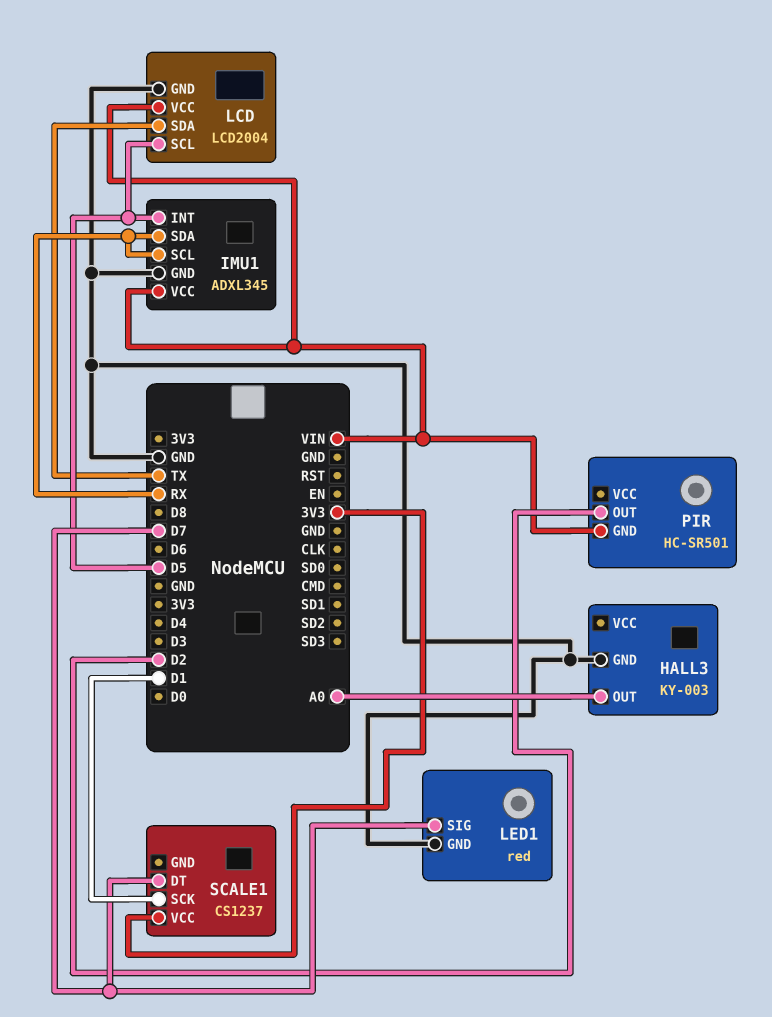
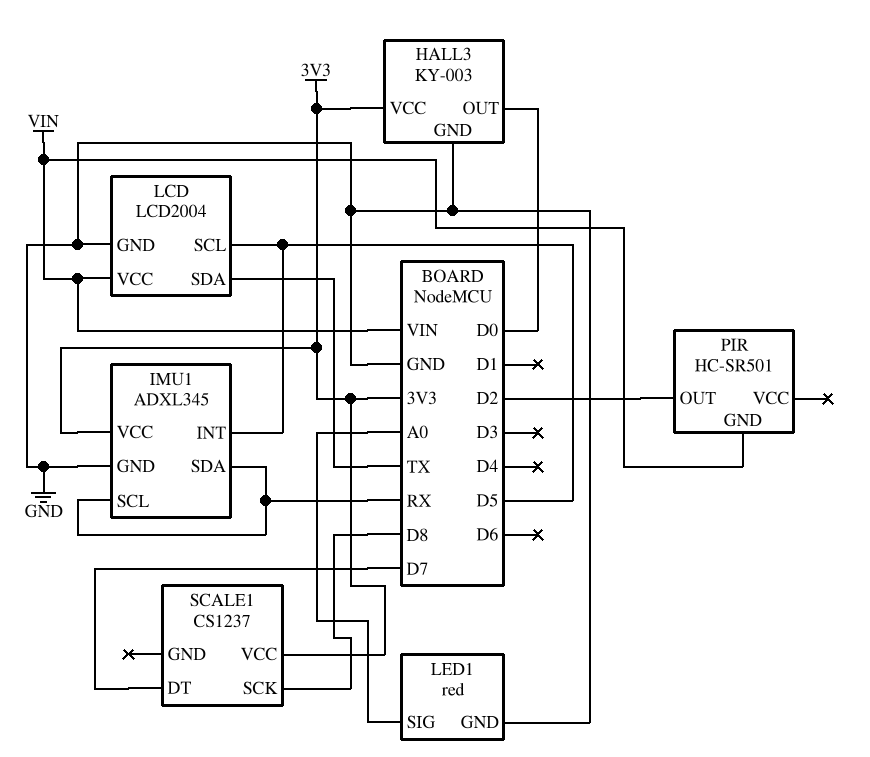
HALL3 pin OUT: A0 -> D0
HALL3 pin VCC: none -> 3V3
IMU1 pin VCC: VIN -> 3V3
LED1 pin SIG: D7 -> A0
SCALE1 pin SCK: D1 -> D8

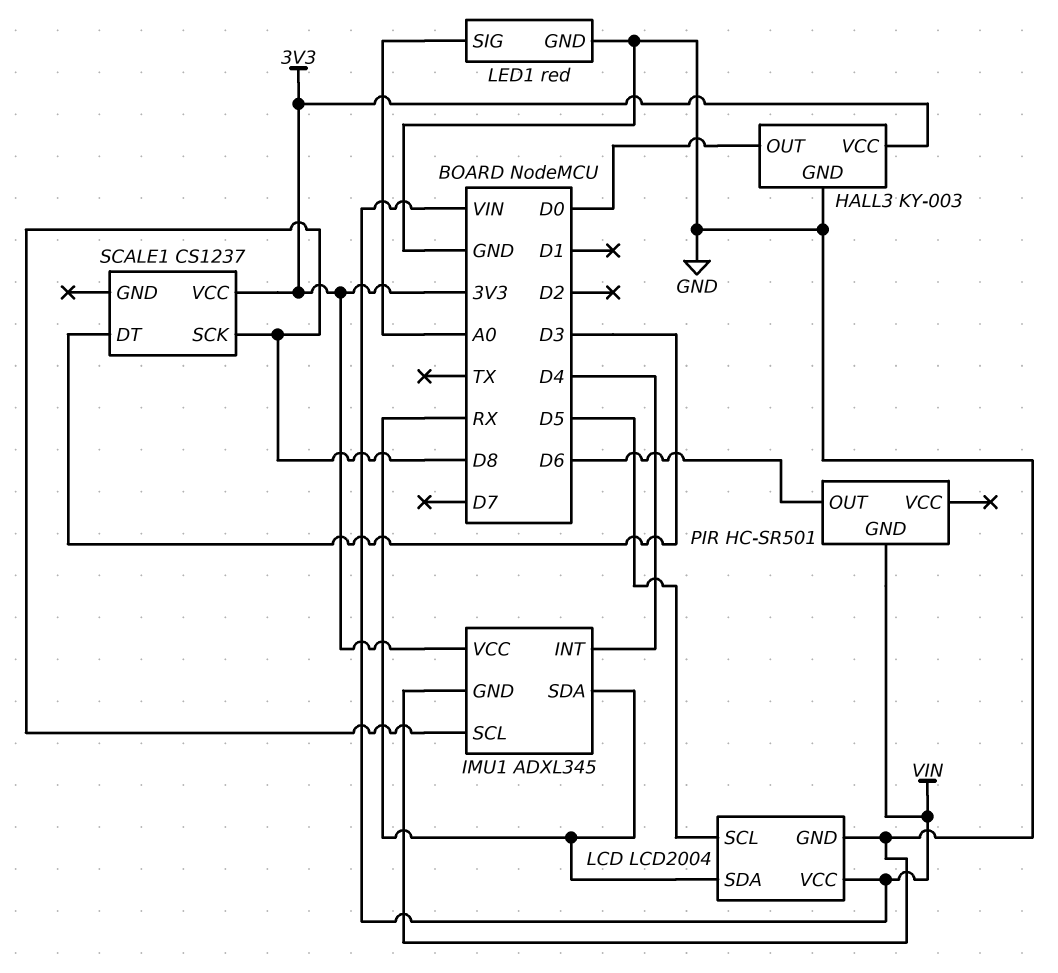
IMU1 pin INT: D5 -> D4
IMU1 pin SCL: RX -> D8
LCD pin SDA: TX -> RX
PIR pin OUT: D2 -> D6
SCALE1 pin DT: D7 -> D3

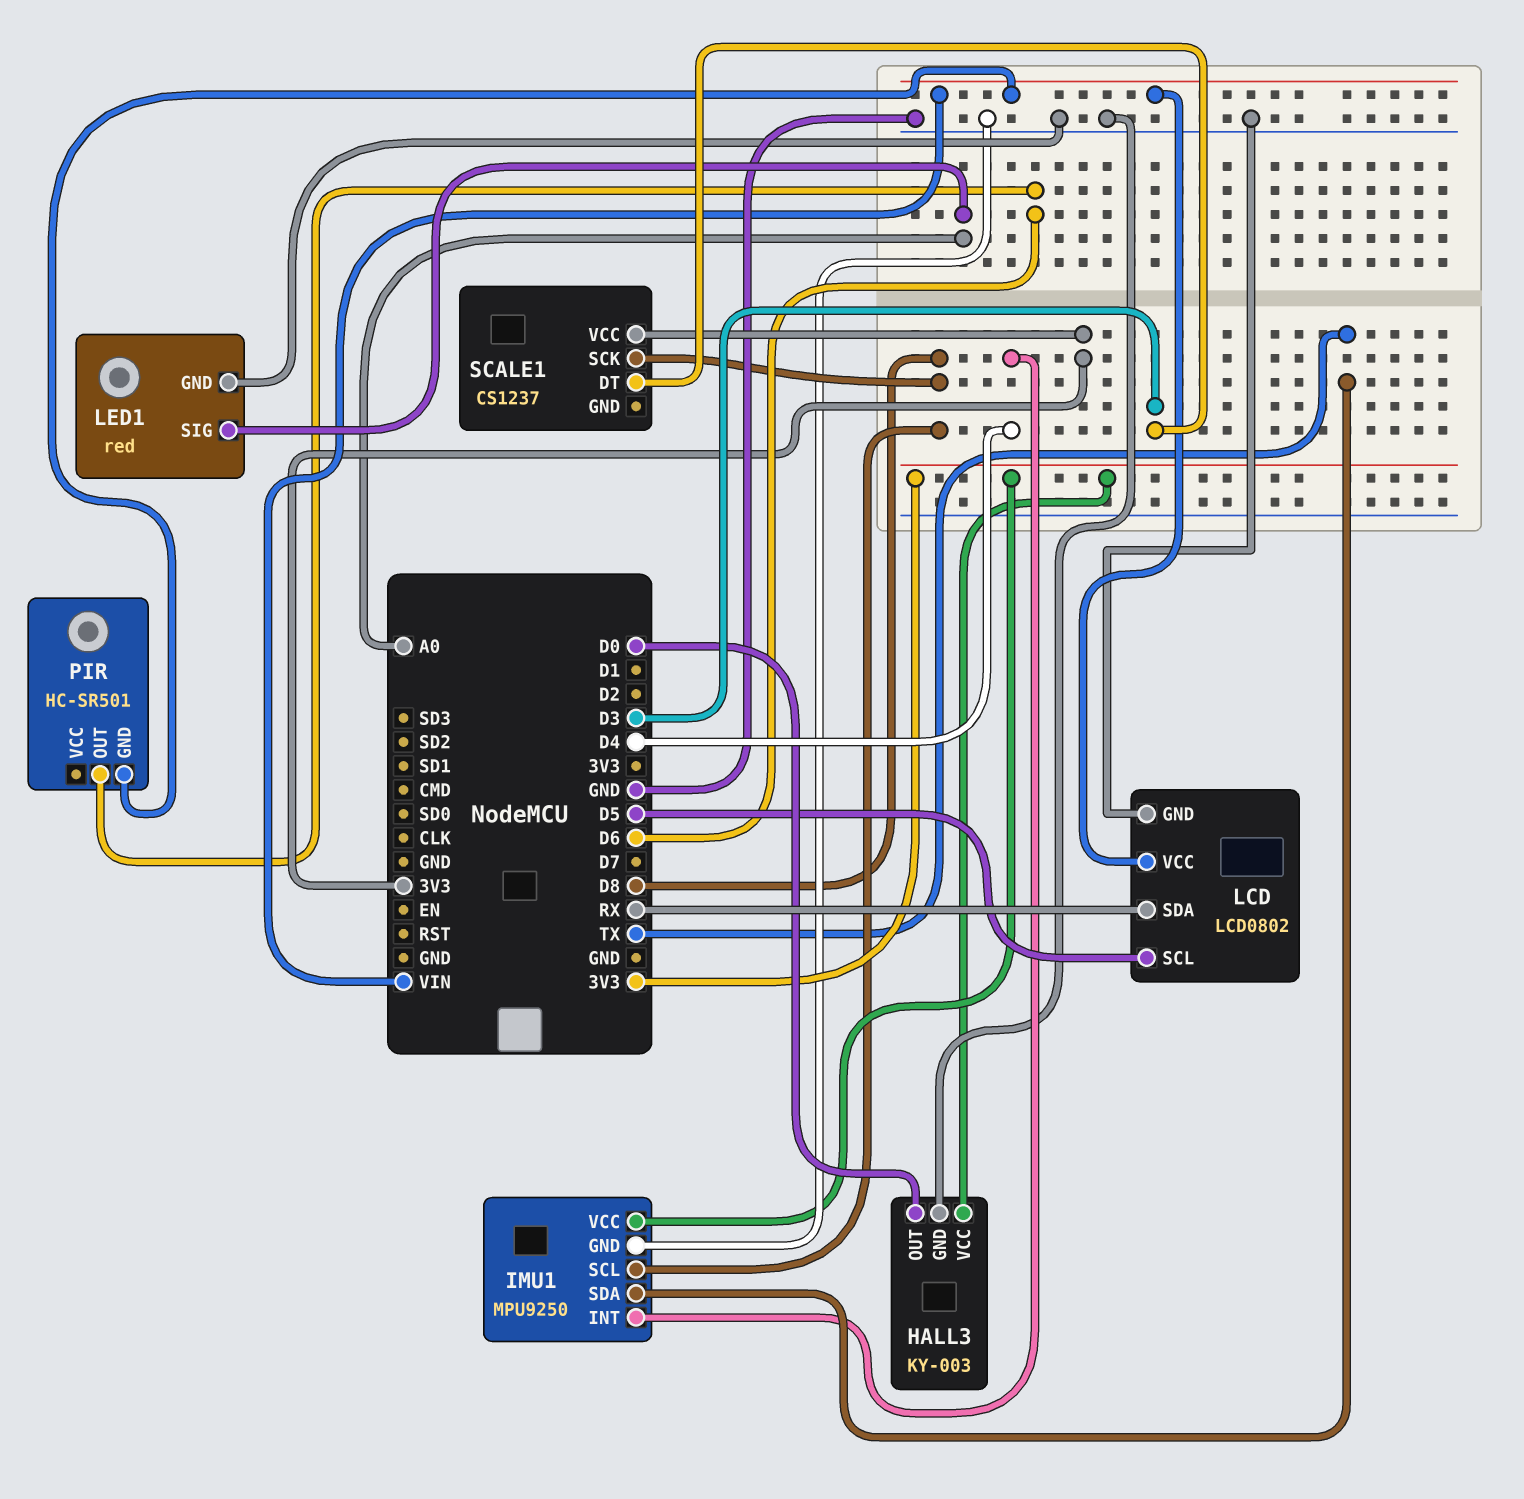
IMU1: ADXL345 -> MPU9250
IMU1 pin SDA: RX -> TX
LCD: LCD2004 -> LCD0802

